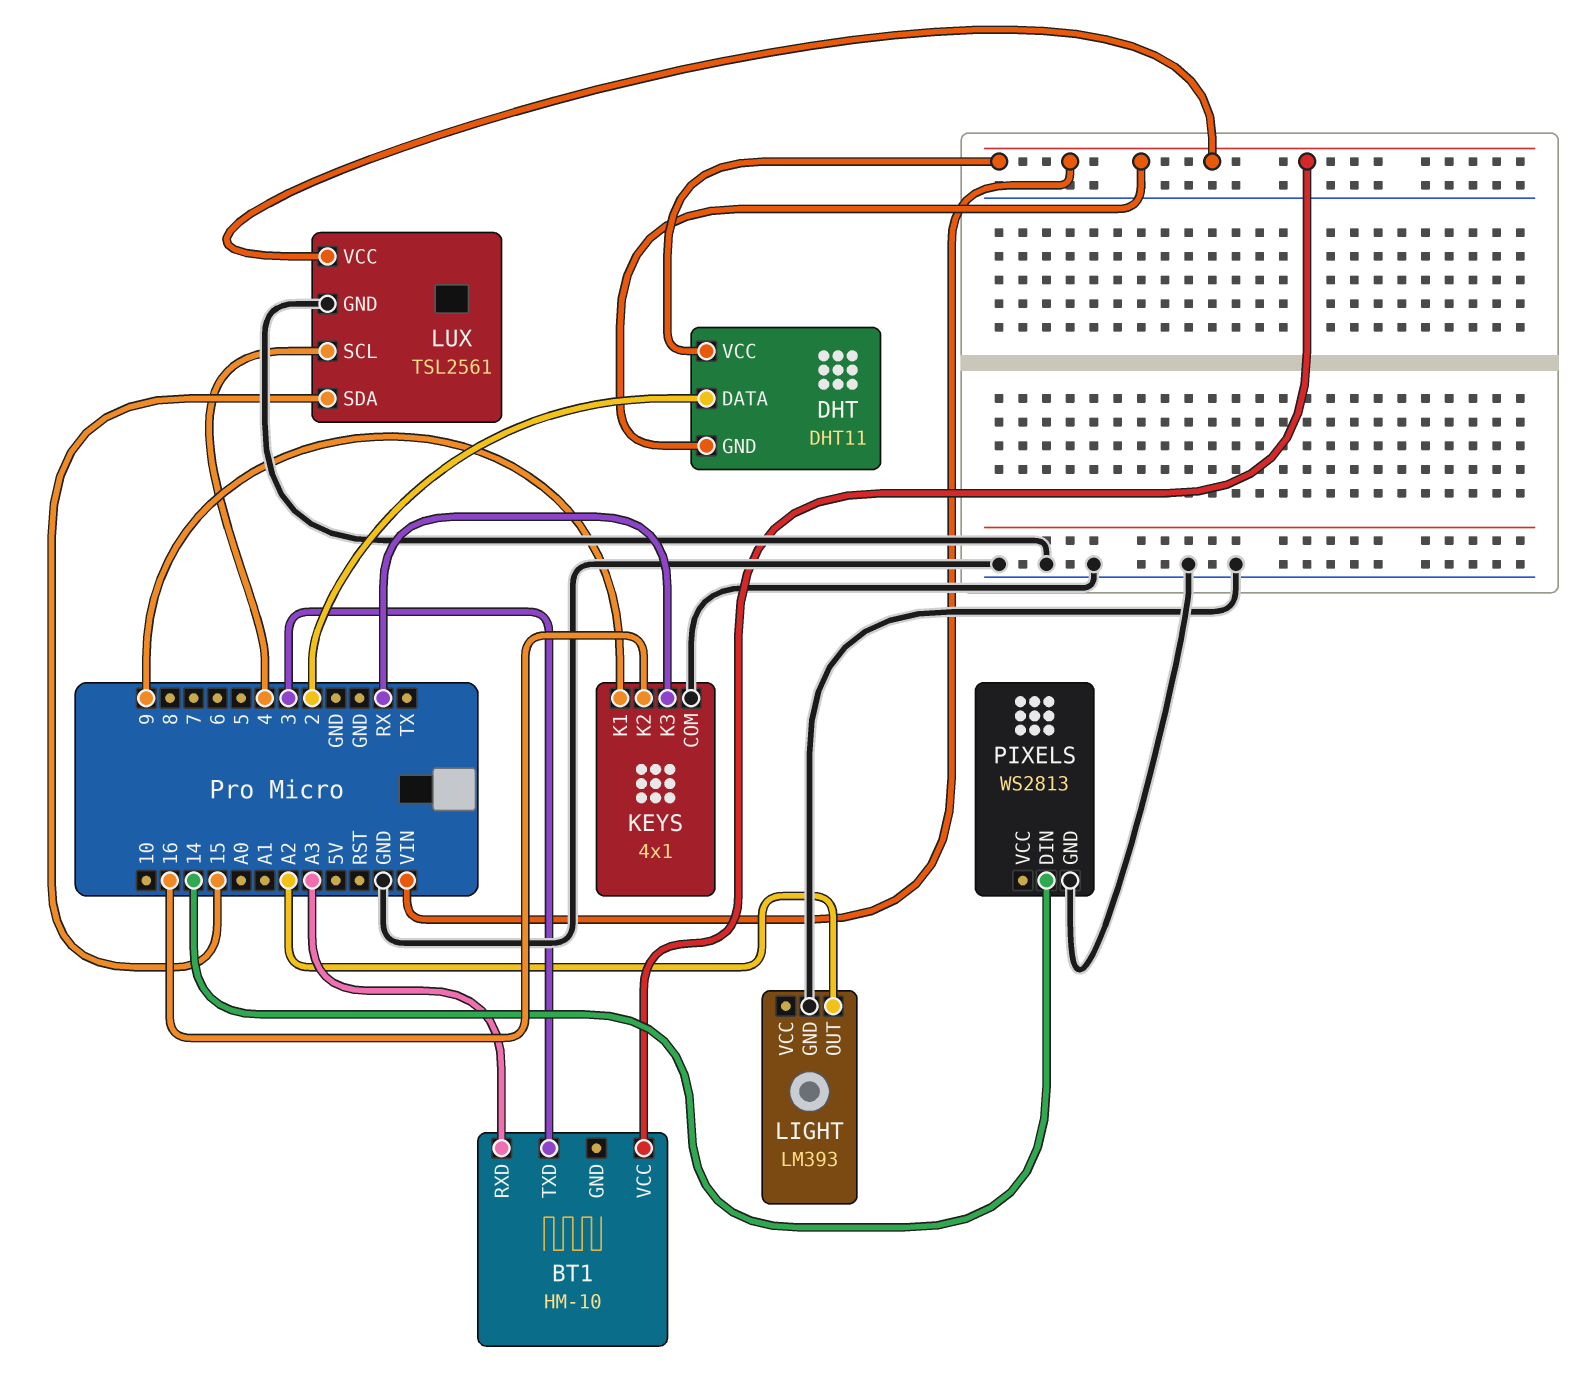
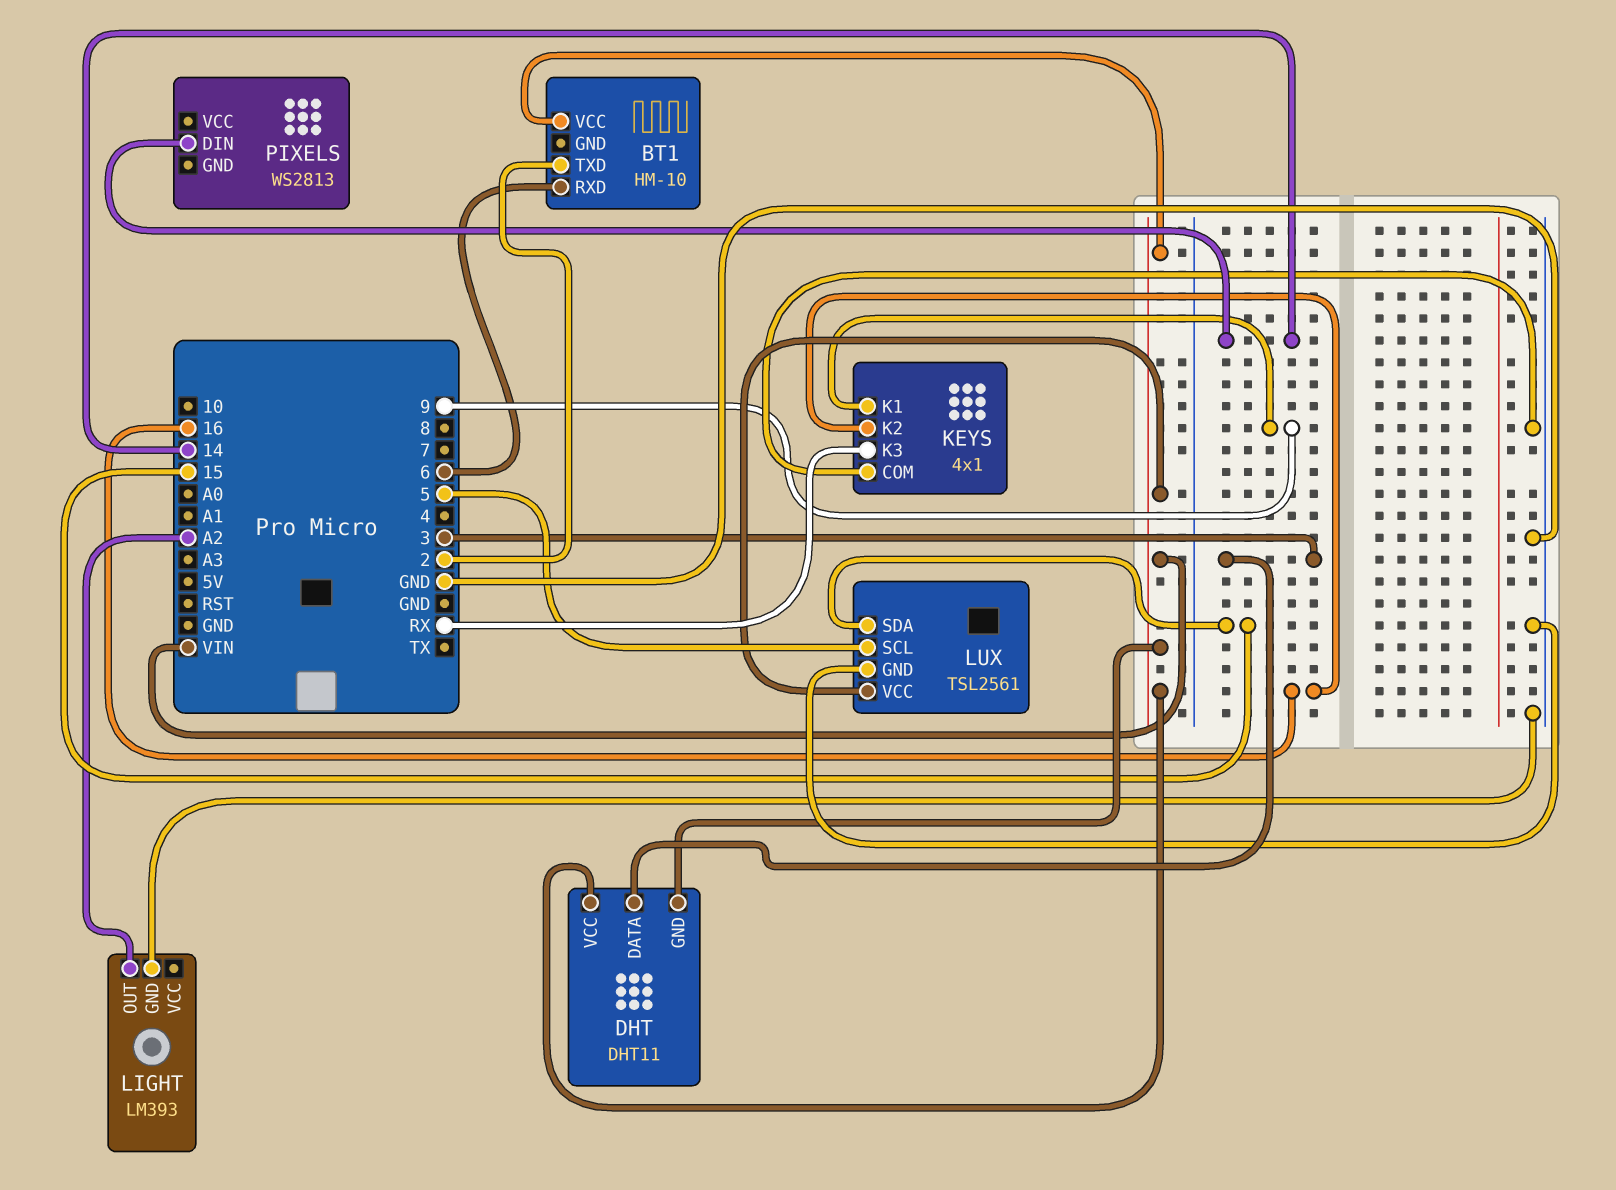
BT1 pin RXD: A3 -> 6
BT1 pin TXD: 3 -> 2
DHT pin DATA: 2 -> 3
LUX pin SCL: 4 -> 5
PIXELS pin GND: GND -> none

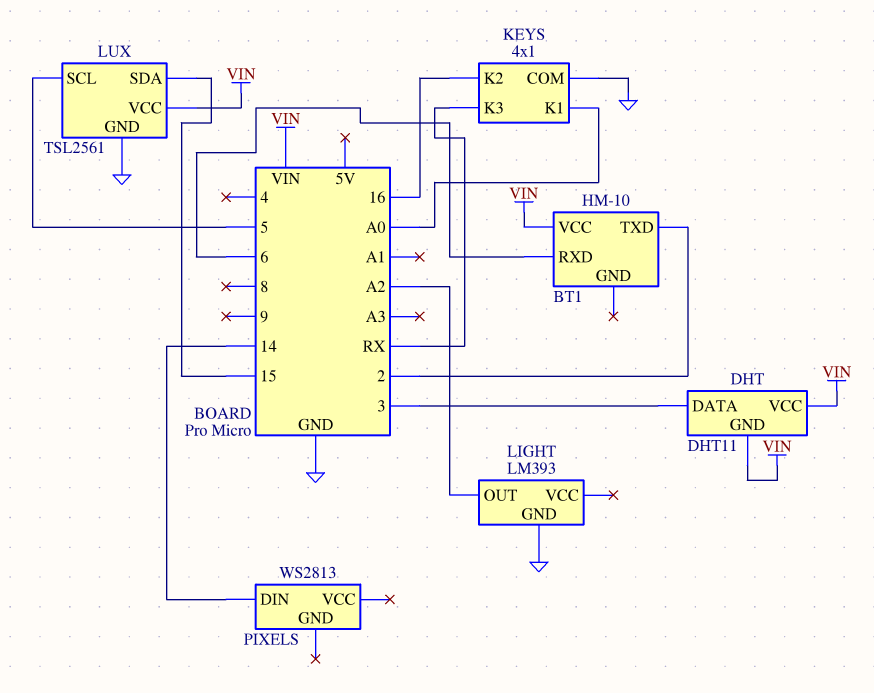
KEYS pin K1: 9 -> A0

